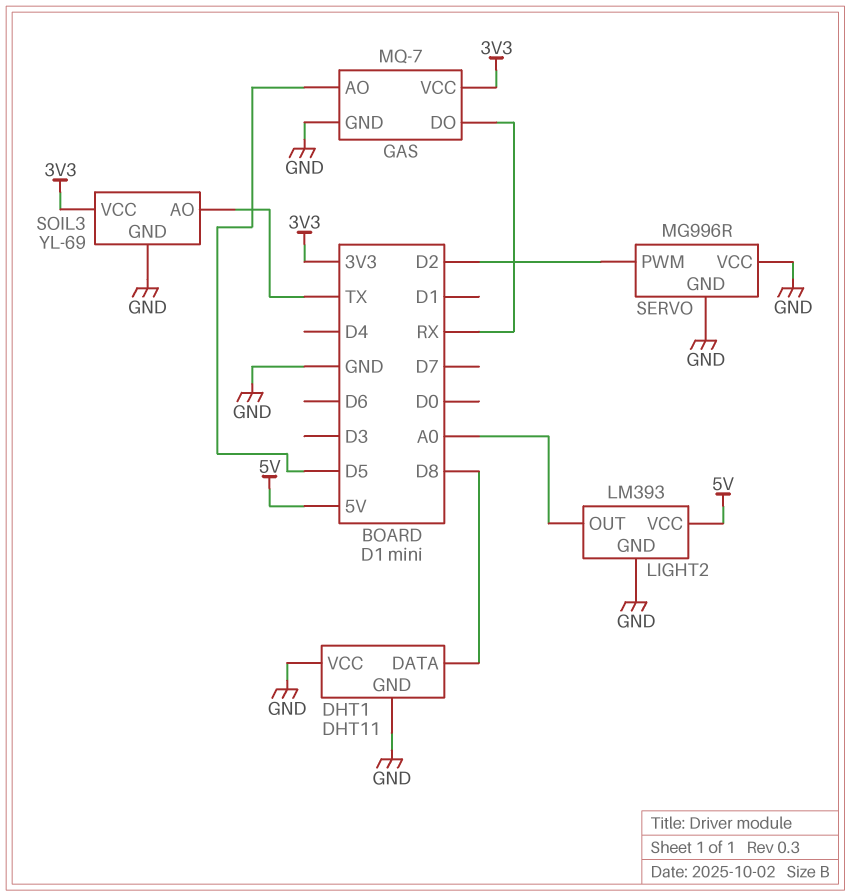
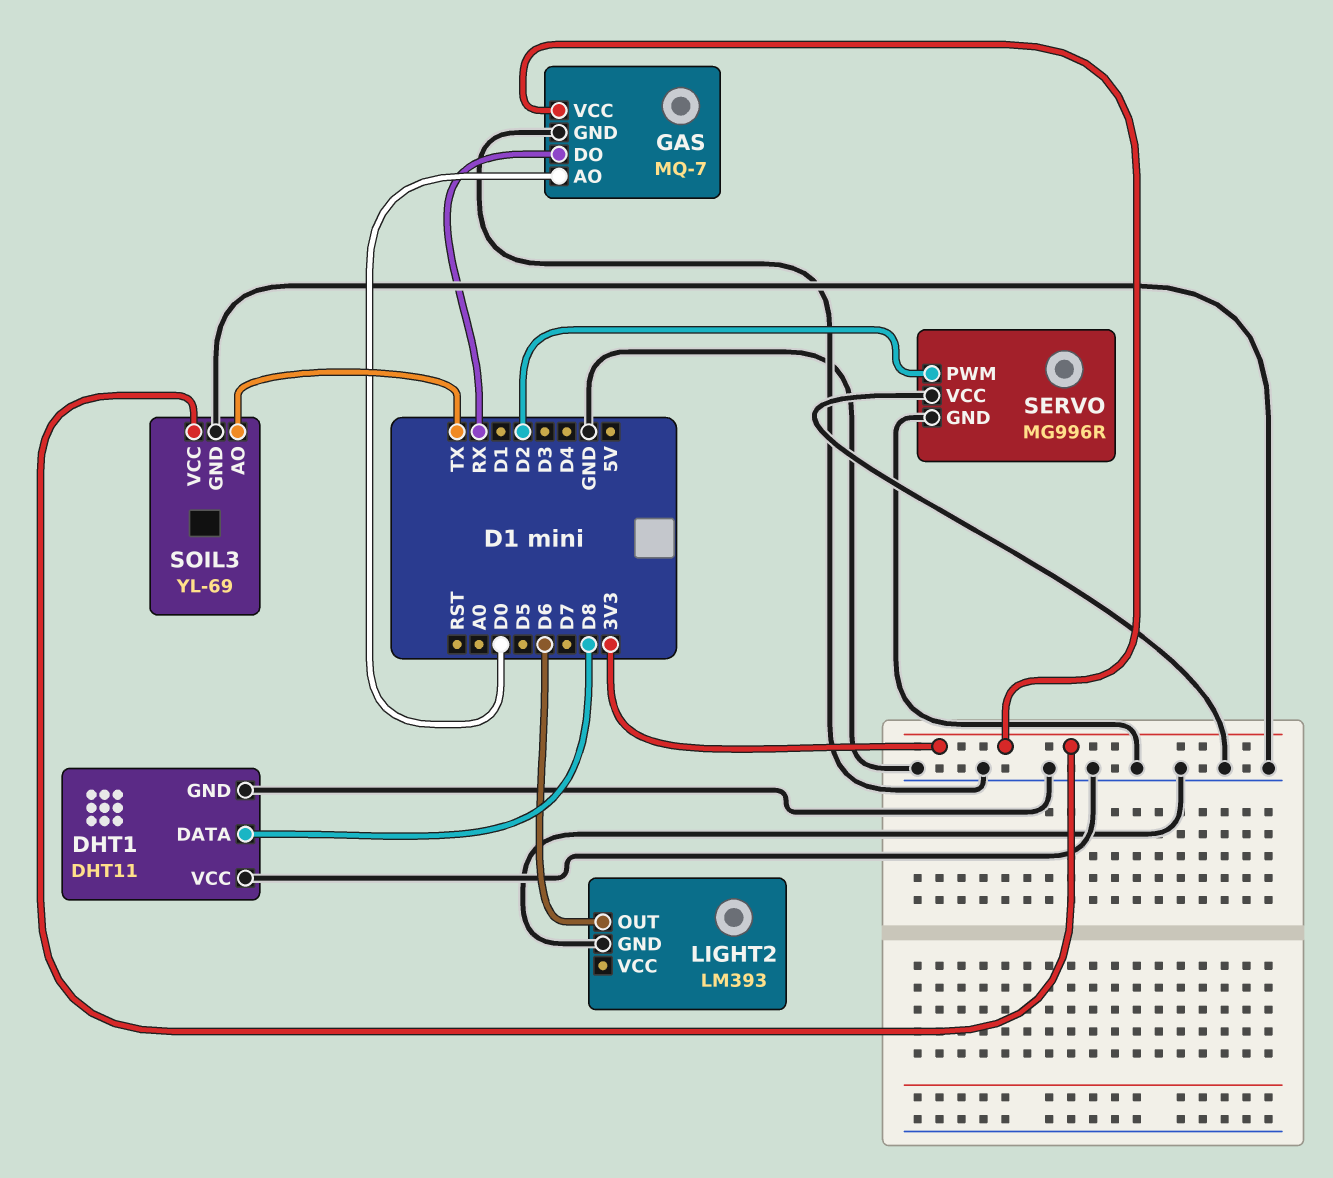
GAS pin AO: D5 -> D0
LIGHT2 pin OUT: A0 -> D6
LIGHT2 pin VCC: 5V -> none

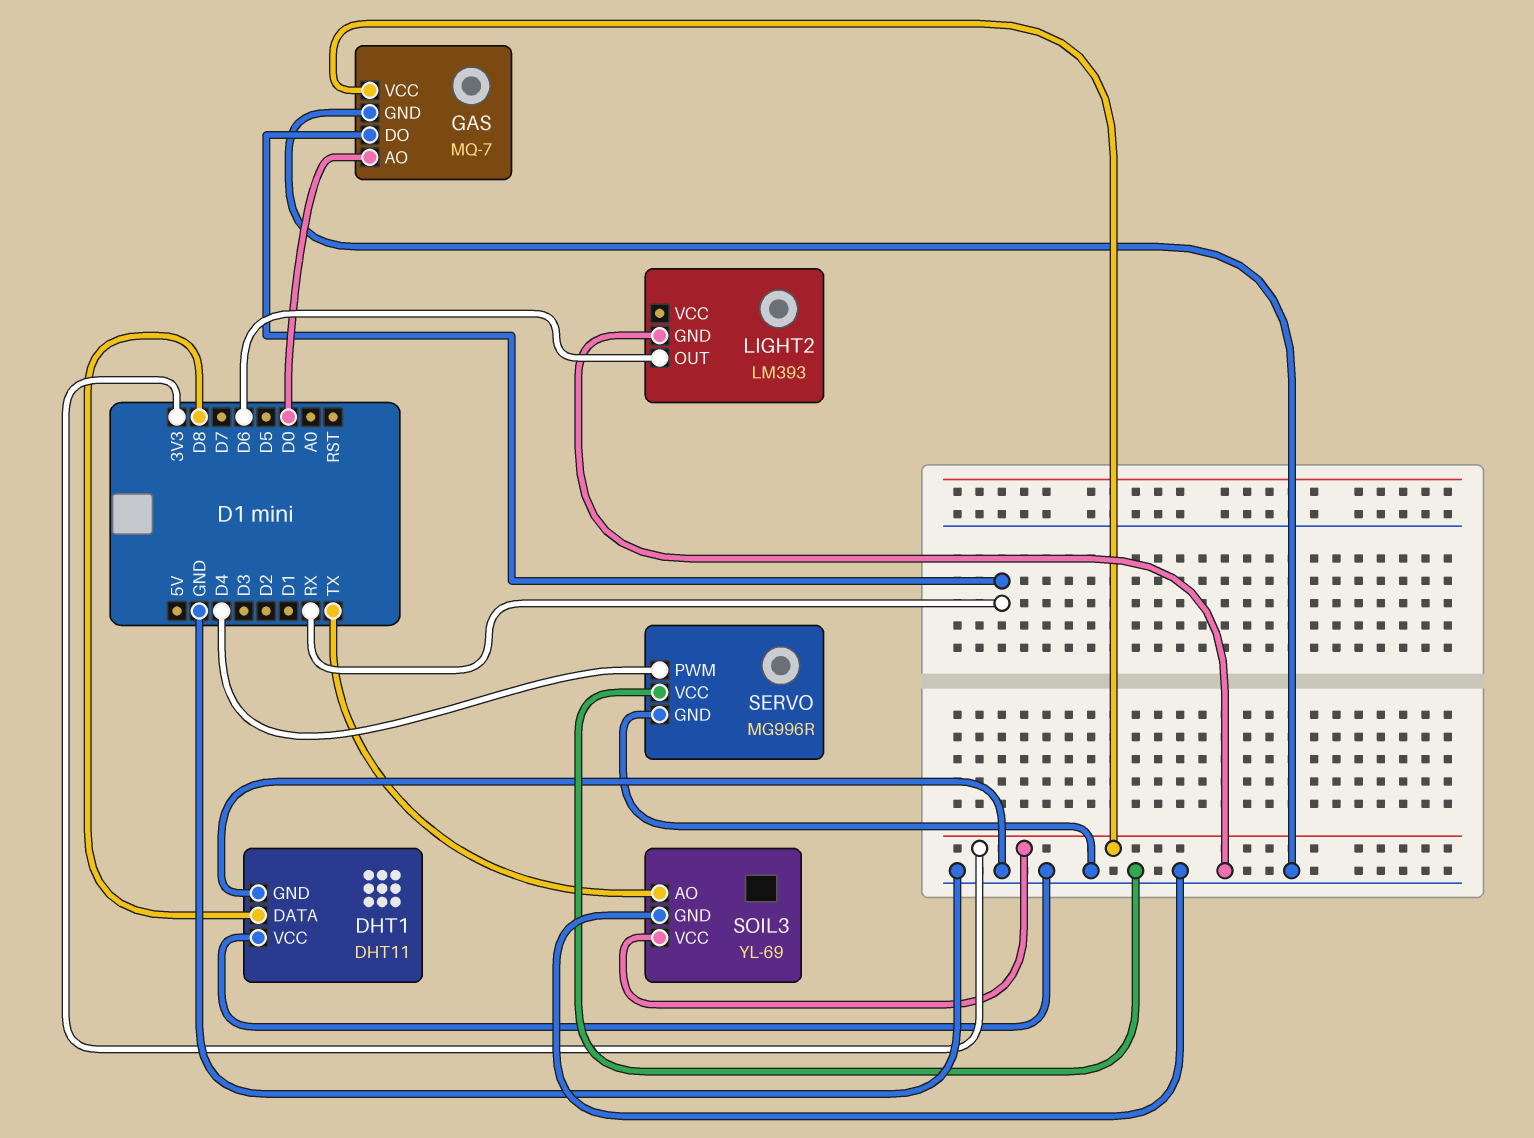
SERVO pin PWM: D2 -> D4

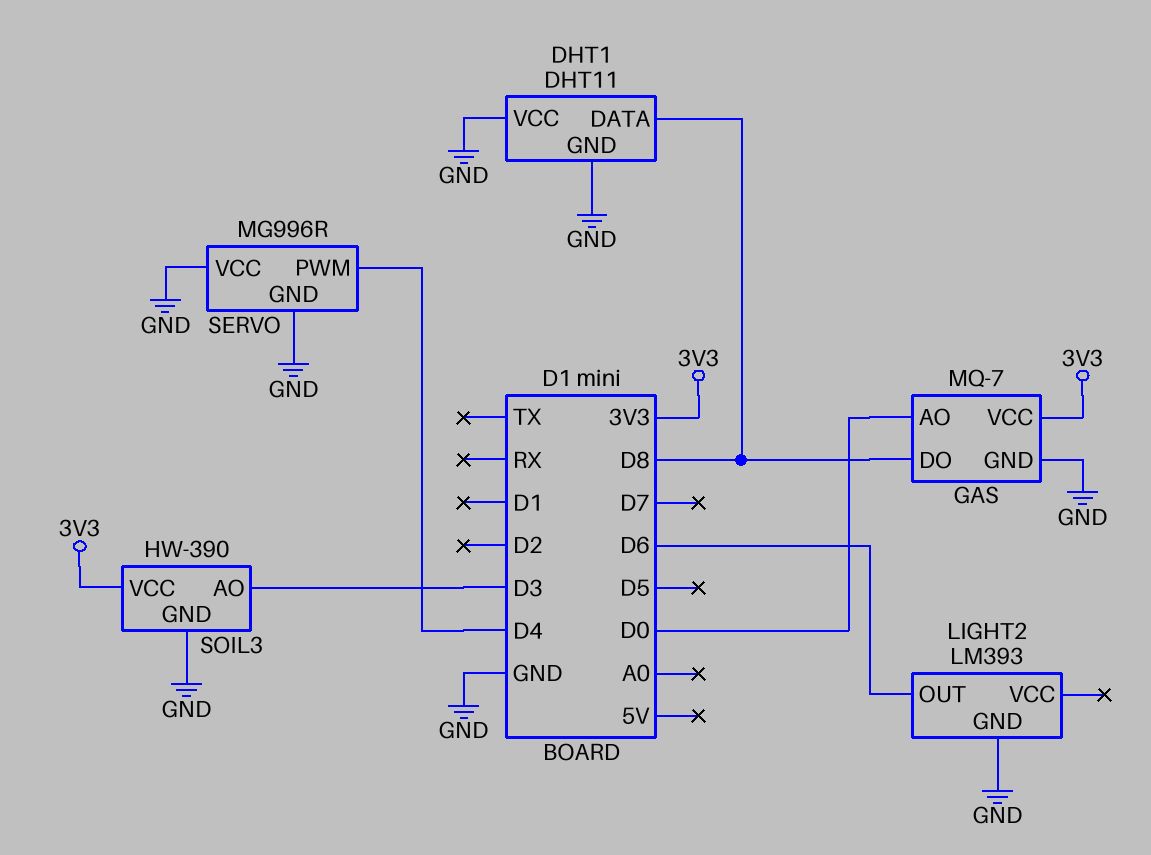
GAS pin DO: RX -> D8
SOIL3: YL-69 -> HW-390
SOIL3 pin AO: TX -> D3

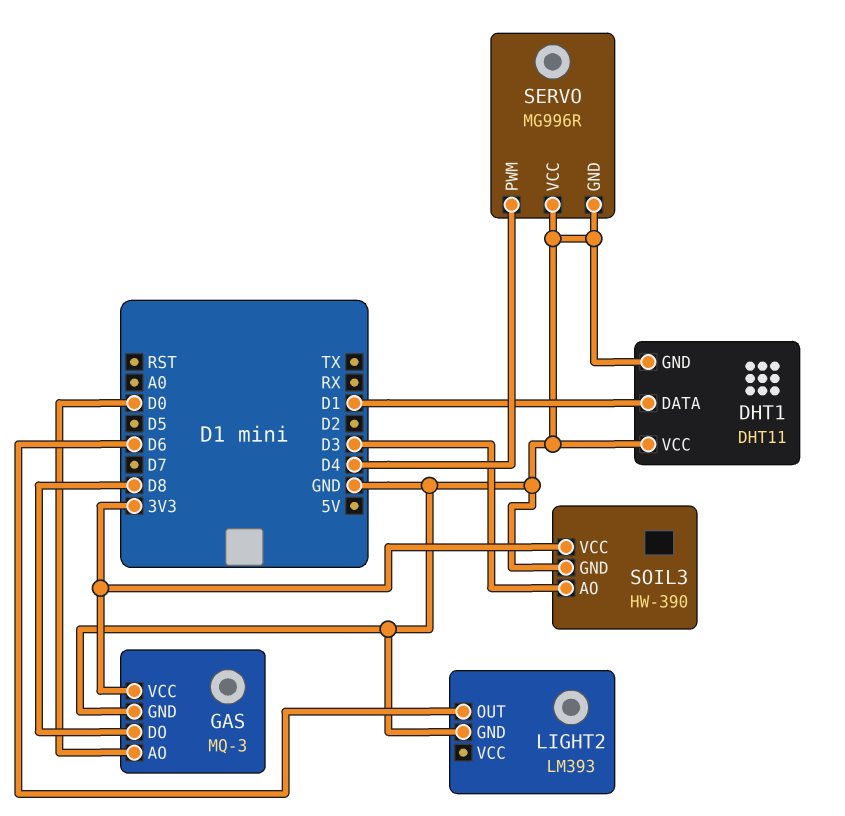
DHT1 pin DATA: D8 -> D1
GAS: MQ-7 -> MQ-3

